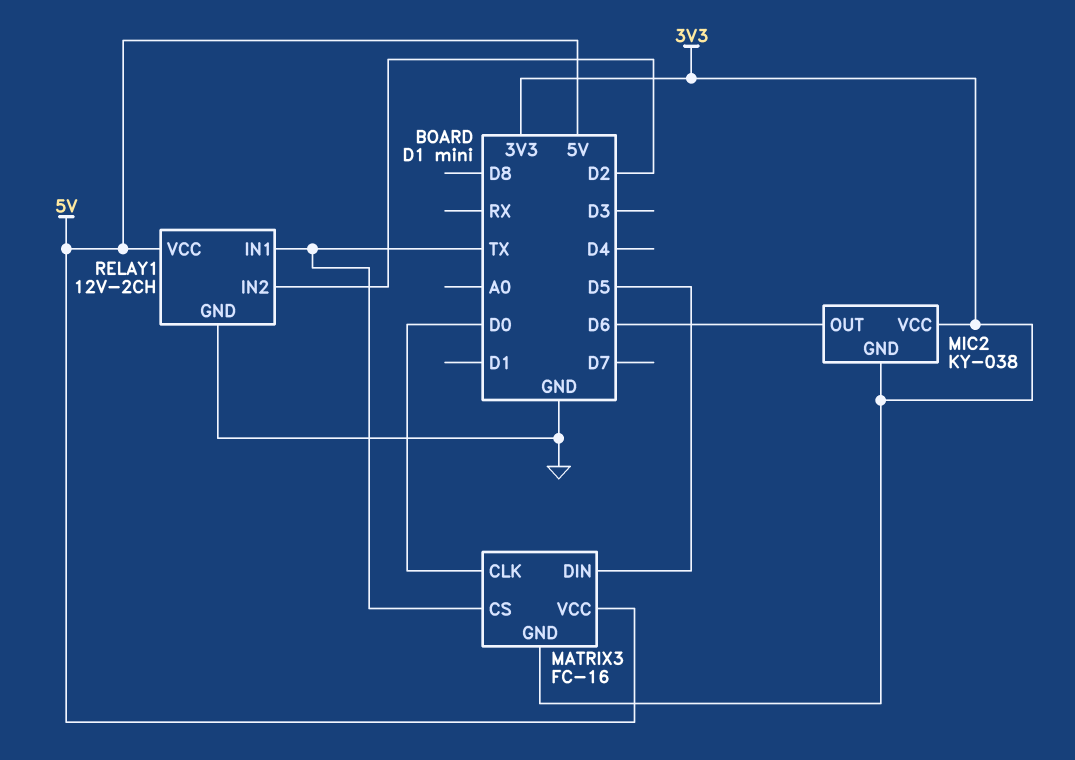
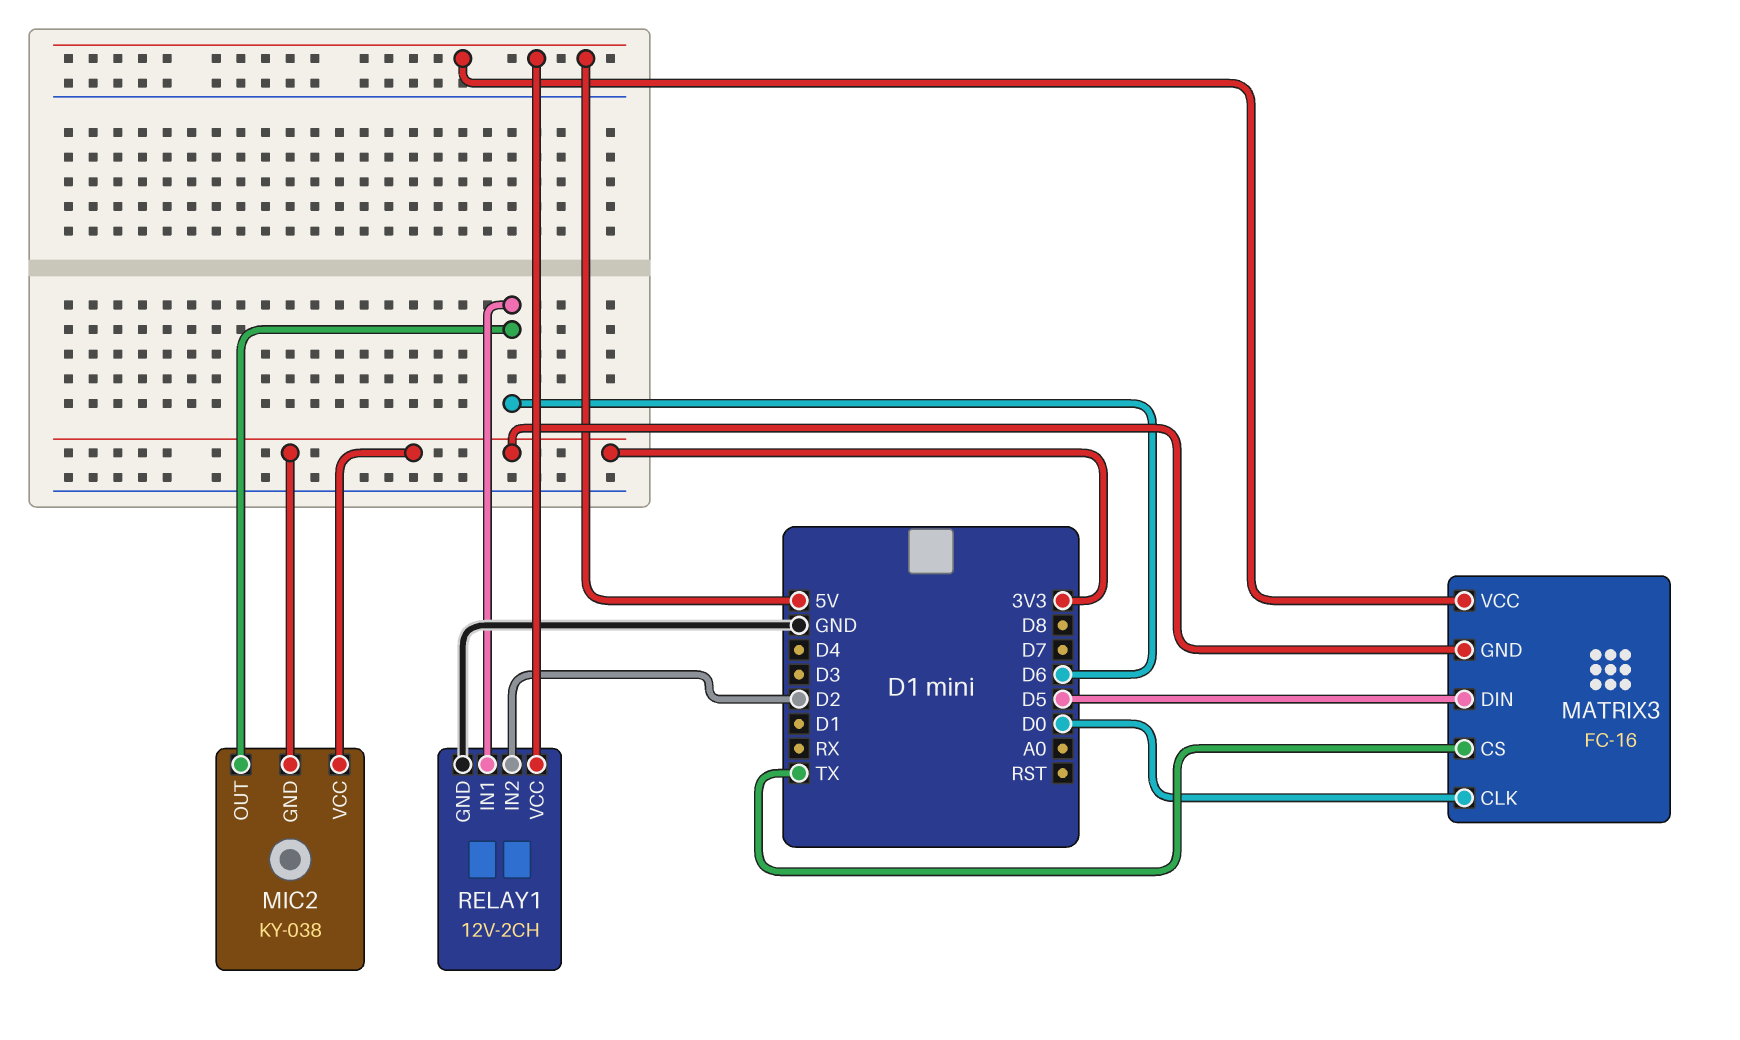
RELAY1 pin IN1: TX -> D6

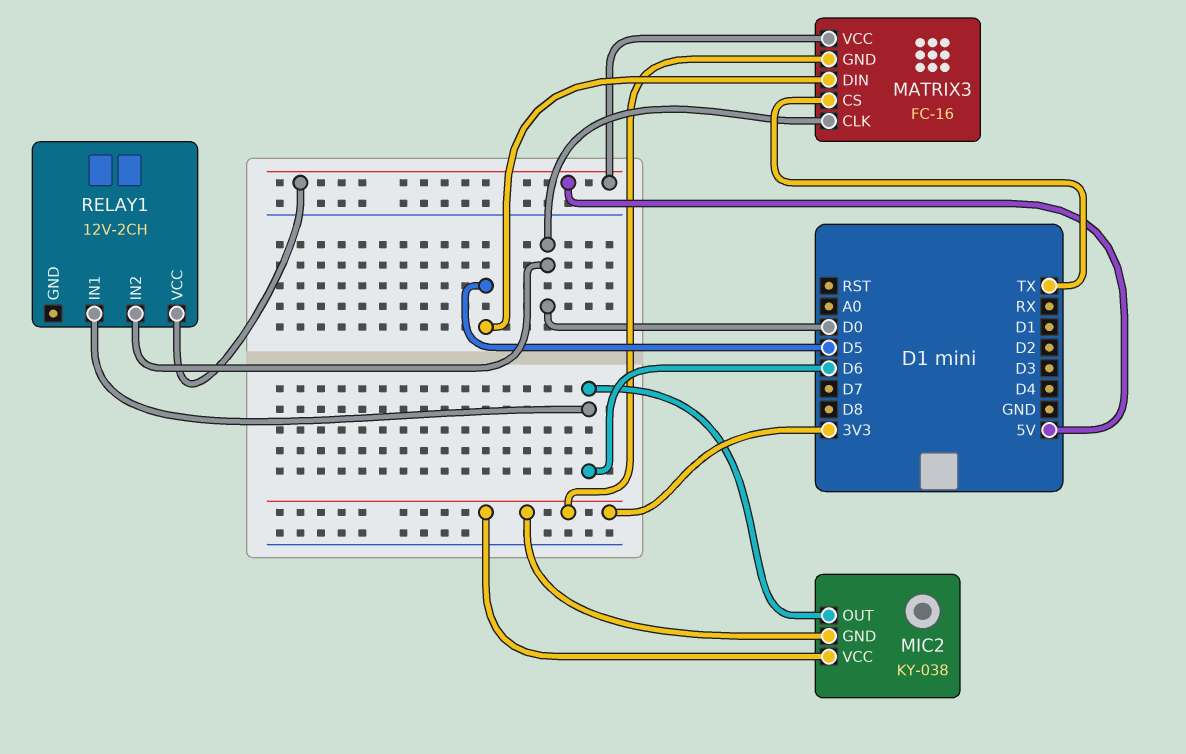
RELAY1 pin GND: GND -> none
RELAY1 pin IN2: D2 -> D0

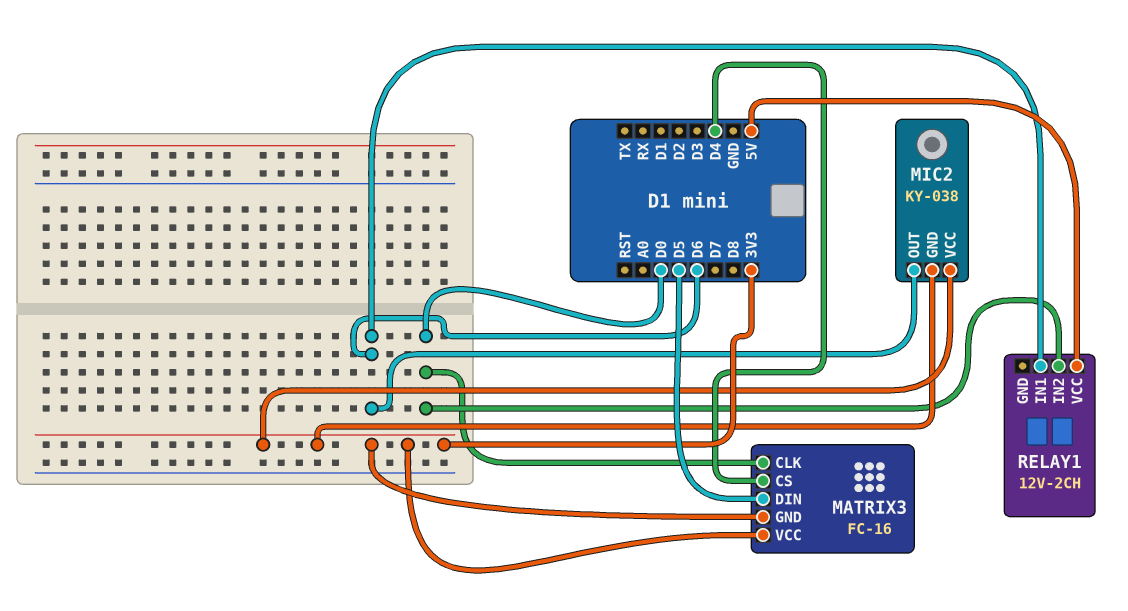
MATRIX3 pin CS: TX -> D4
MATRIX3 pin VCC: 5V -> 3V3

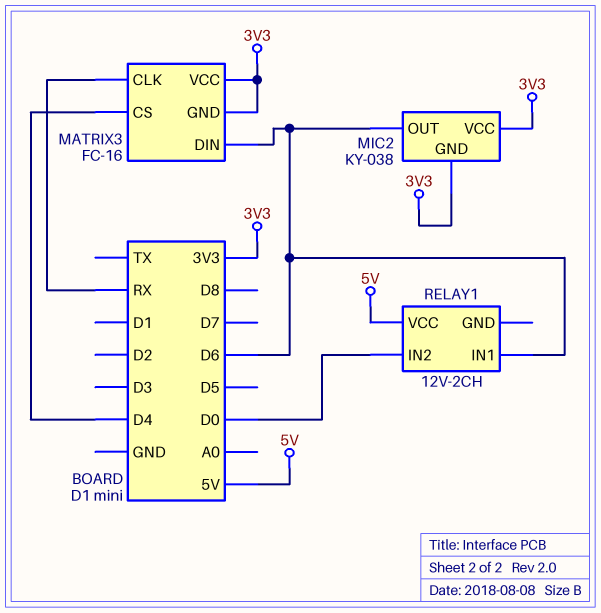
MATRIX3 pin CLK: D0 -> RX
MATRIX3 pin DIN: D5 -> D6

